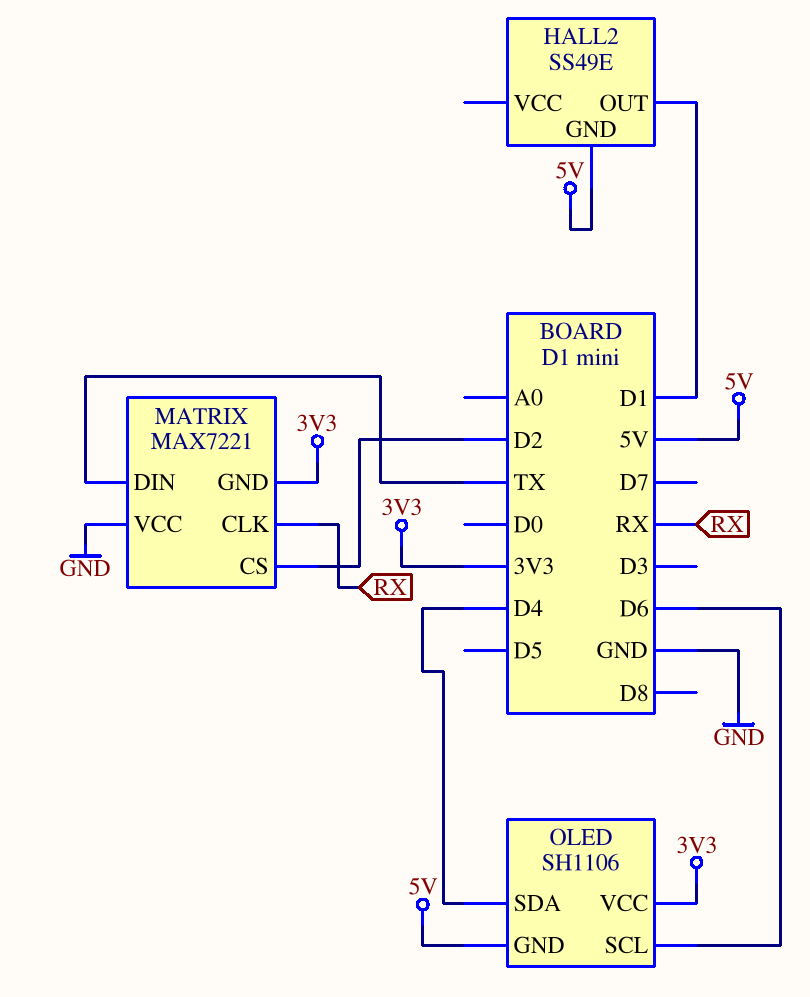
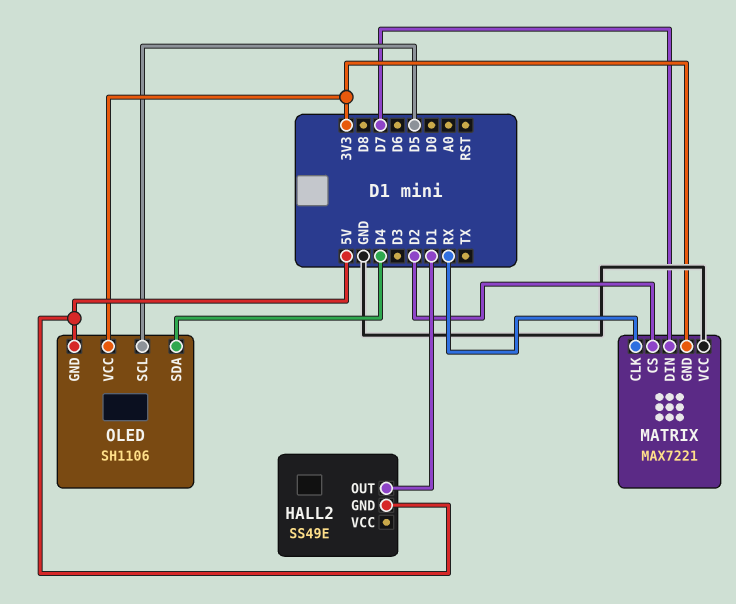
MATRIX pin DIN: TX -> D7
OLED pin SCL: D6 -> D5

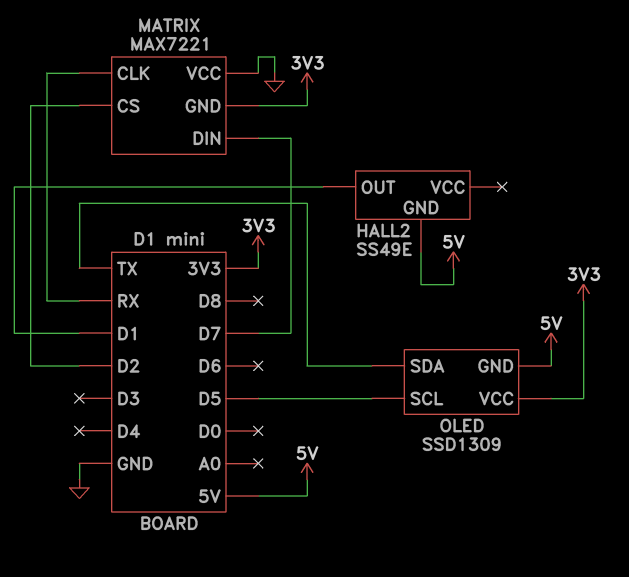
OLED: SH1106 -> SSD1309
OLED pin SDA: D4 -> TX

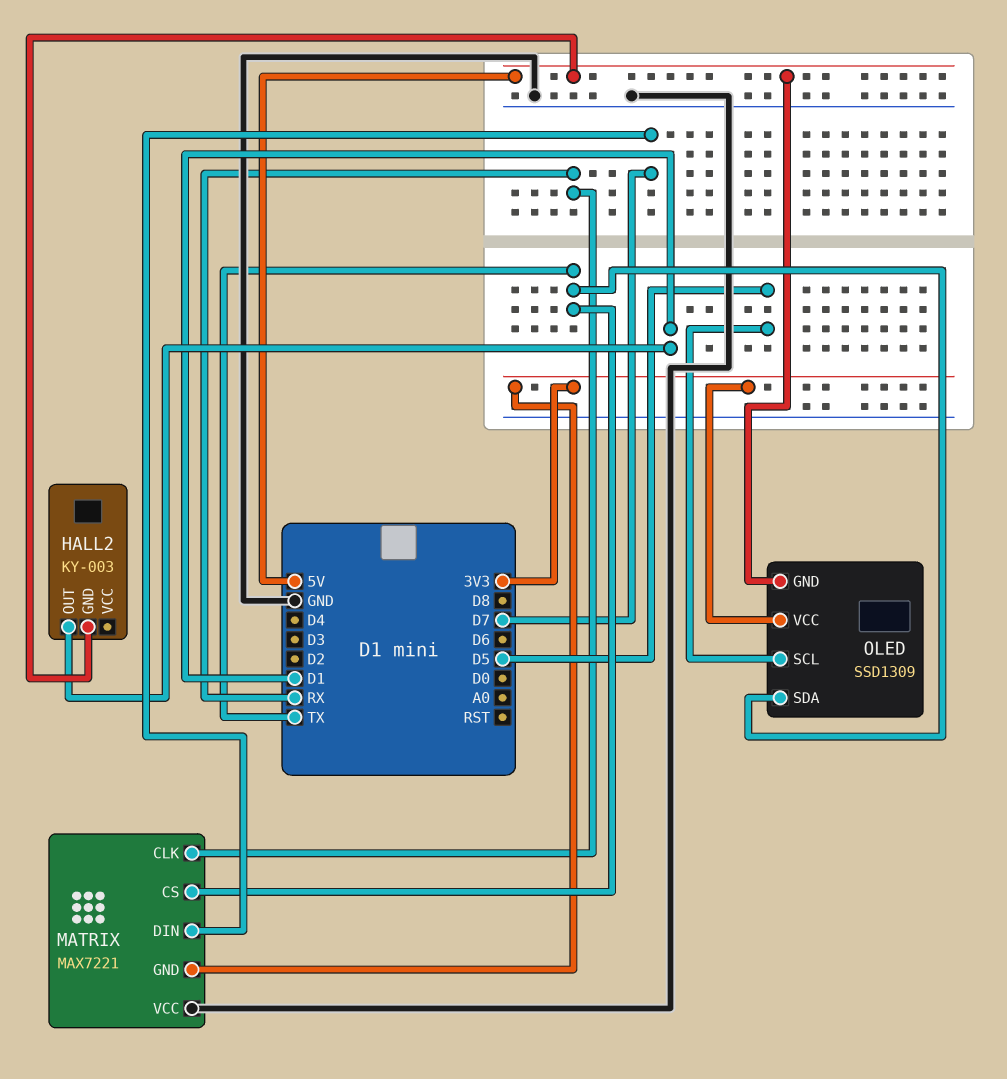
HALL2: SS49E -> KY-003
MATRIX pin CS: D2 -> TX

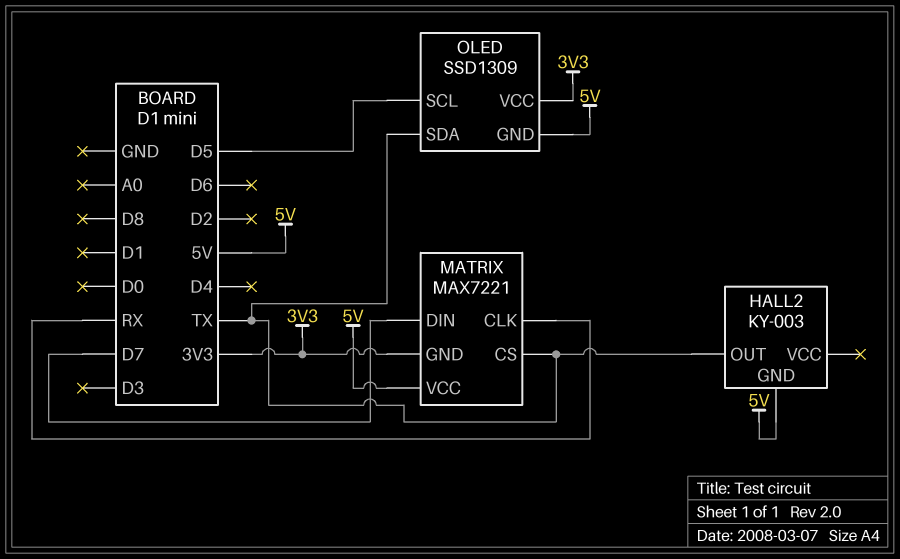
HALL2 pin OUT: D1 -> TX
MATRIX pin VCC: GND -> 5V

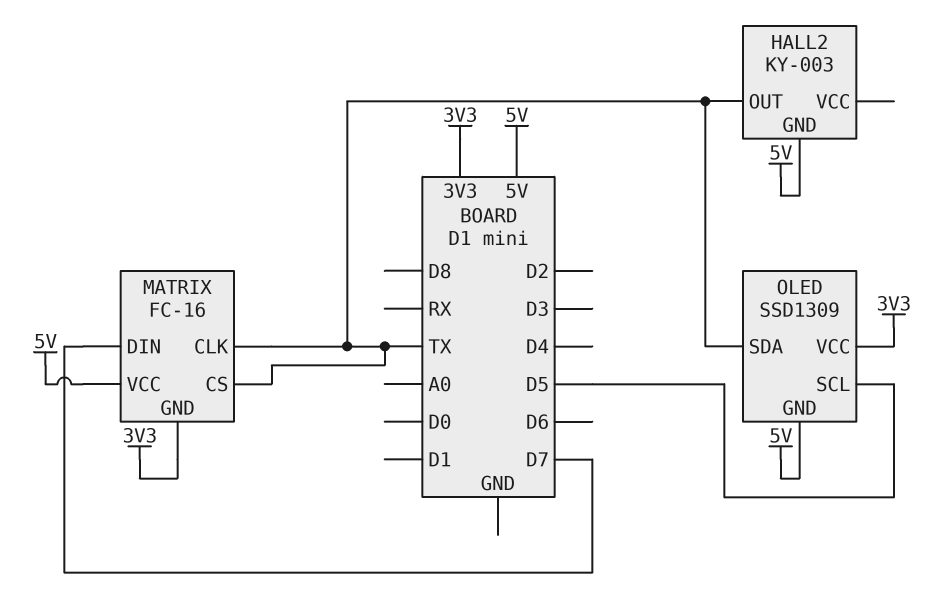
MATRIX: MAX7221 -> FC-16
MATRIX pin CLK: RX -> TX

